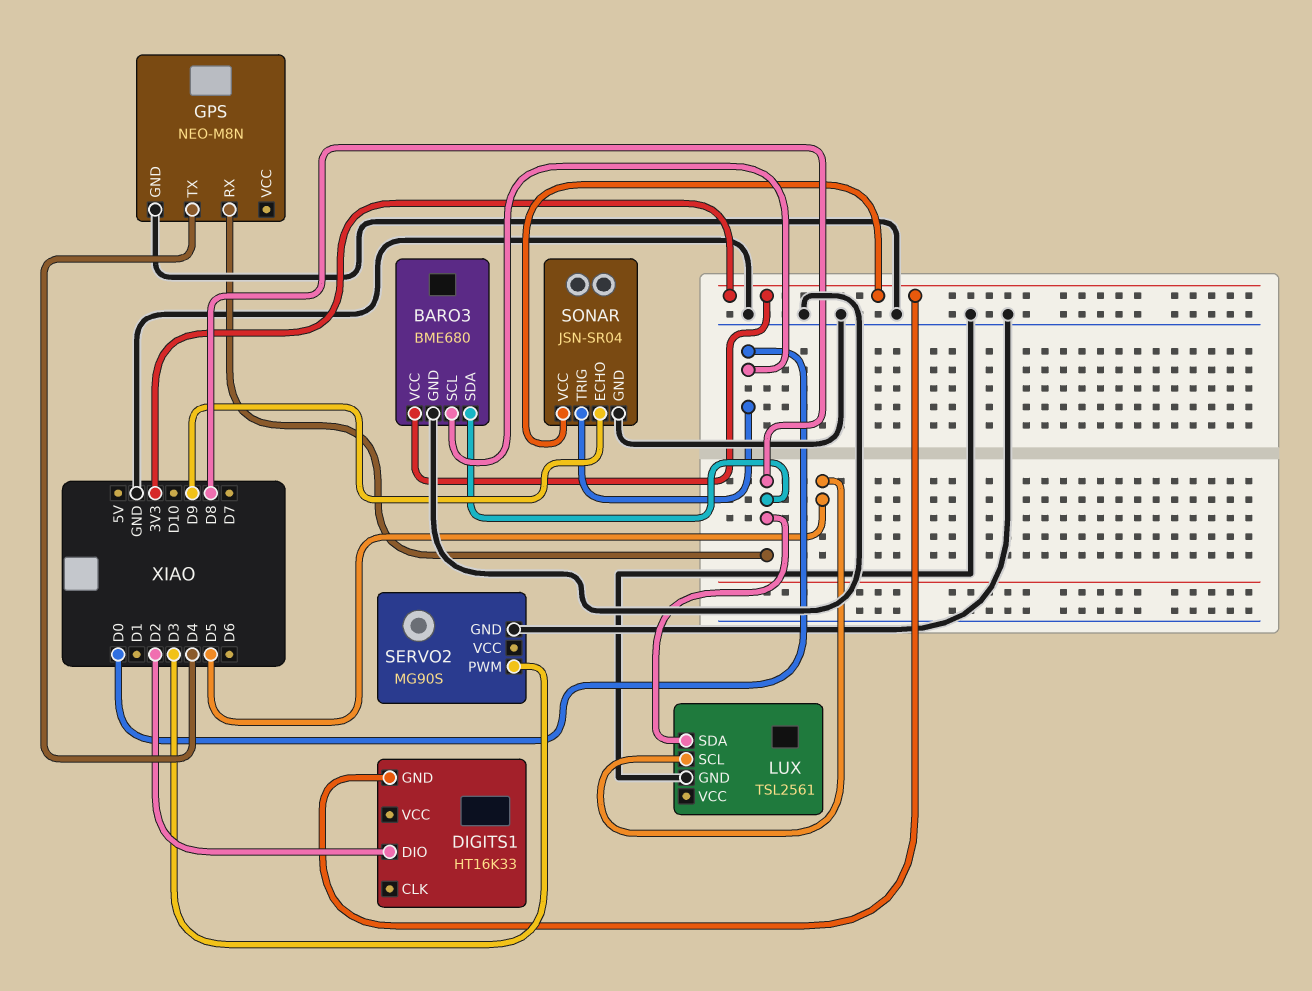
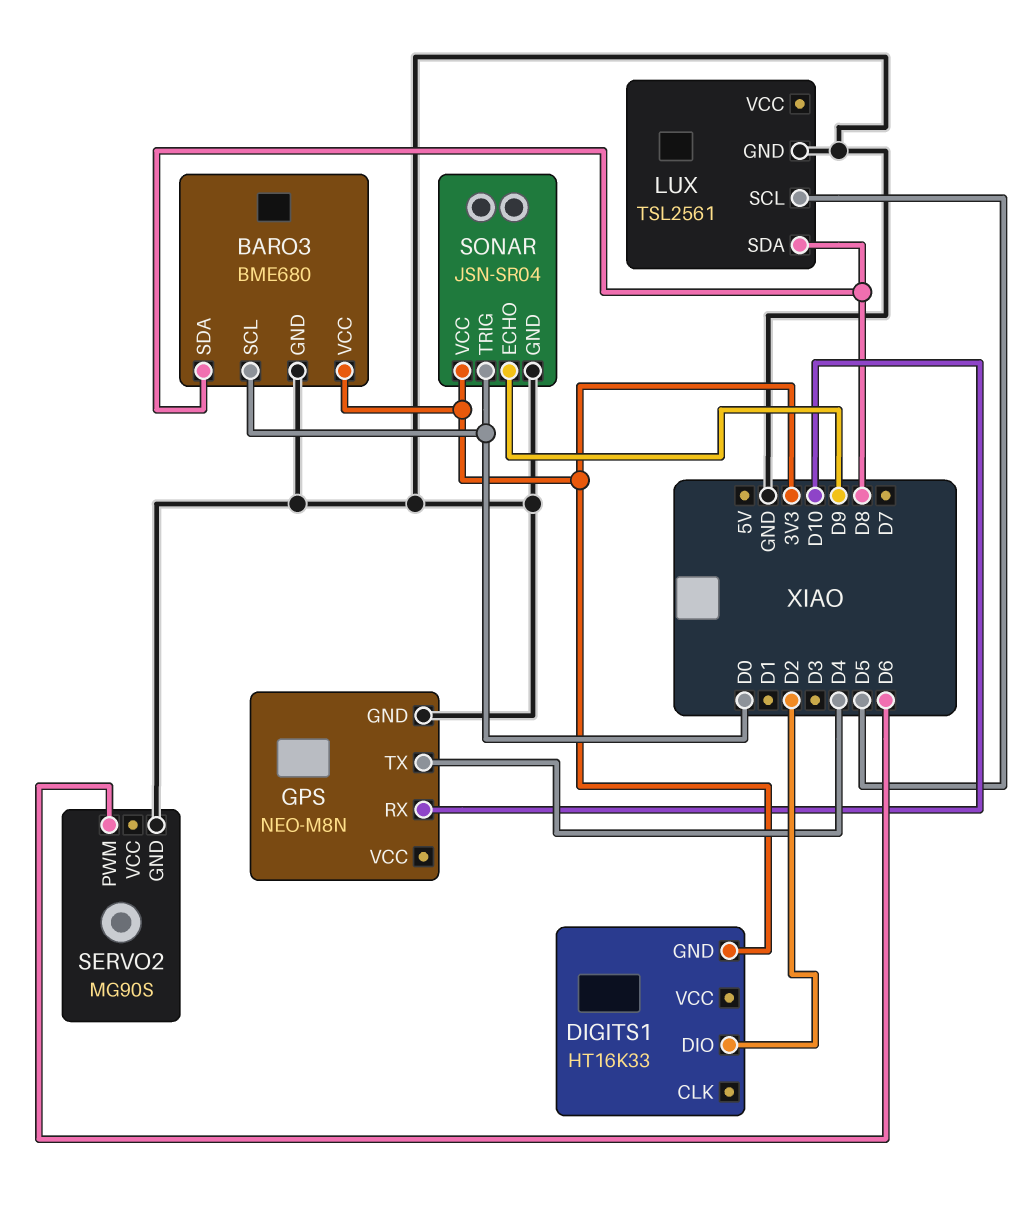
GPS pin RX: D8 -> D10
SERVO2 pin PWM: D3 -> D6

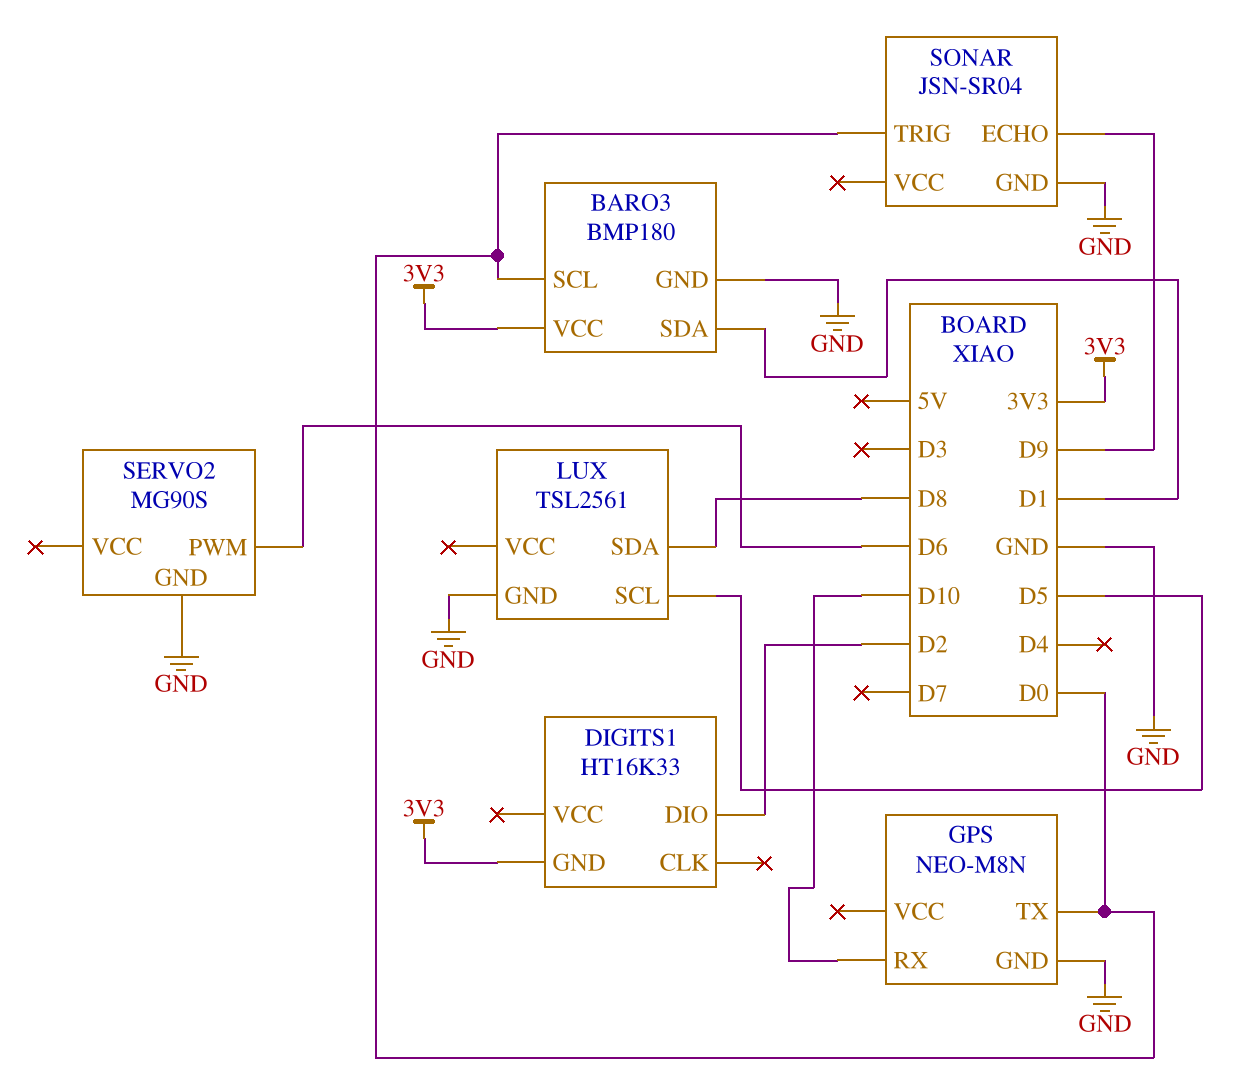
BARO3: BME680 -> BMP180
BARO3 pin SDA: D8 -> D1
GPS pin TX: D4 -> D0
SONAR pin VCC: 3V3 -> none

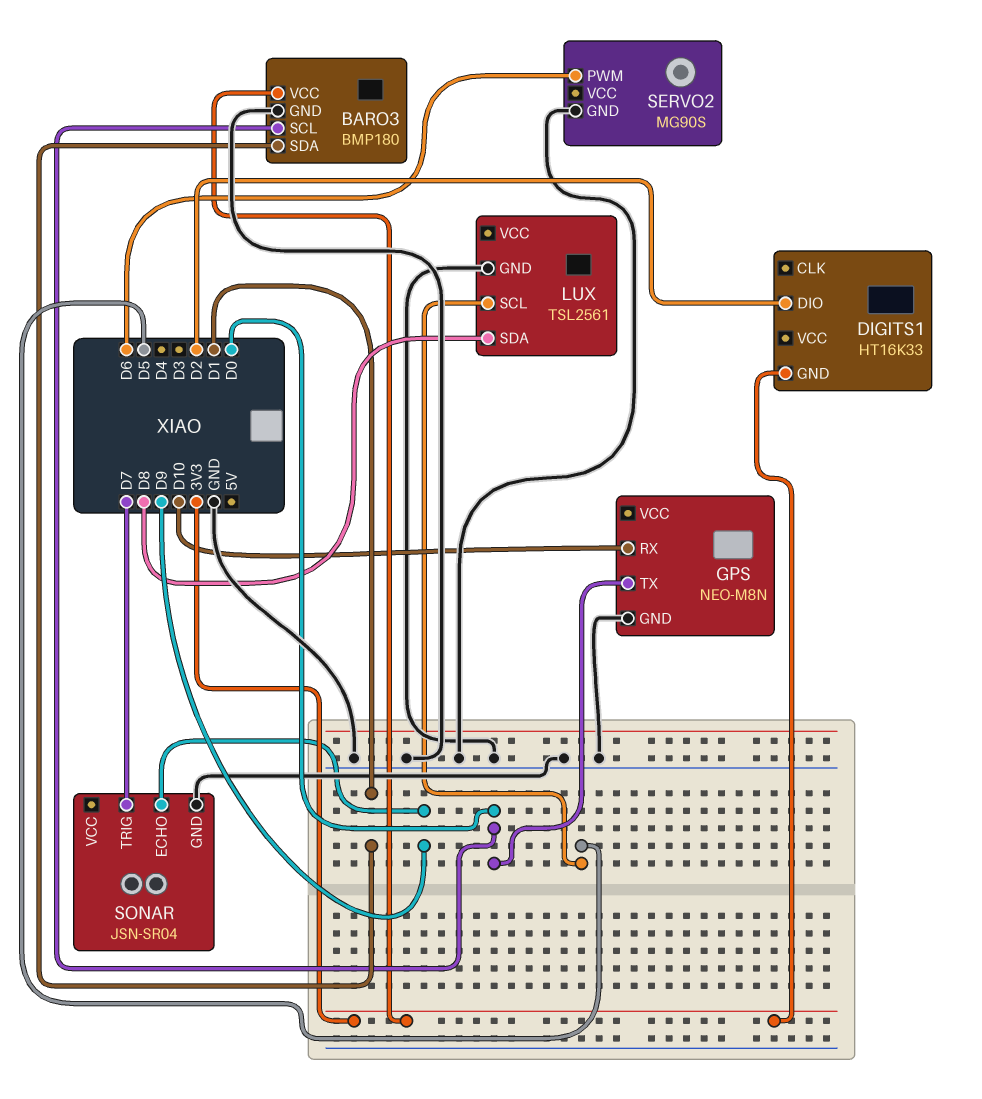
SONAR pin TRIG: D0 -> D7

